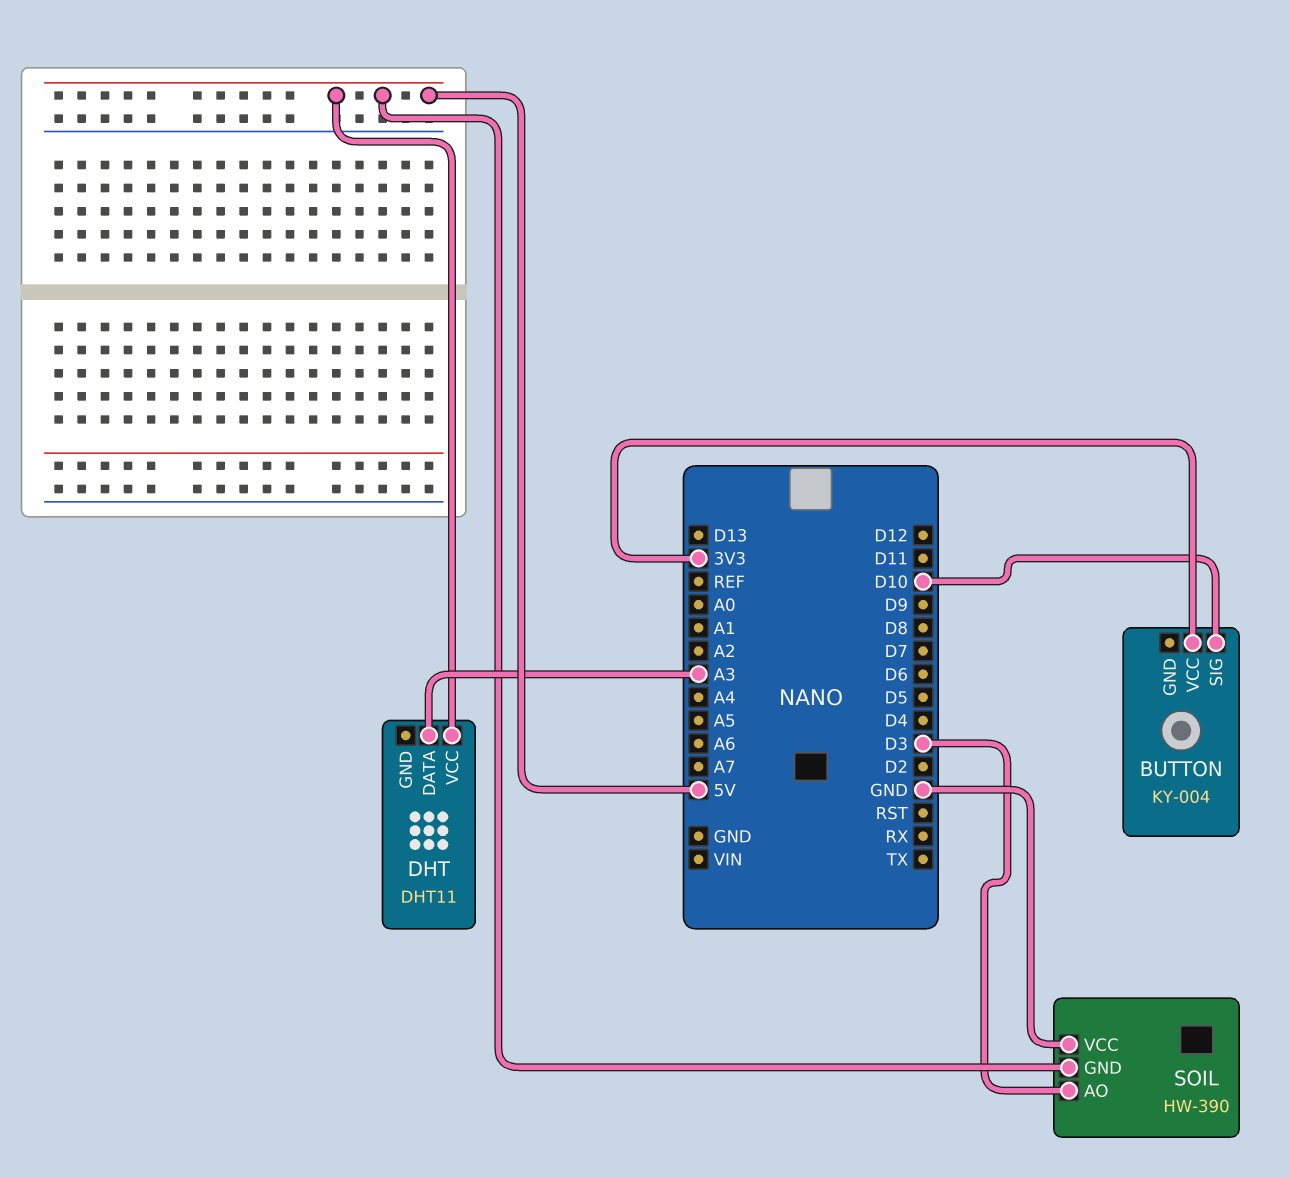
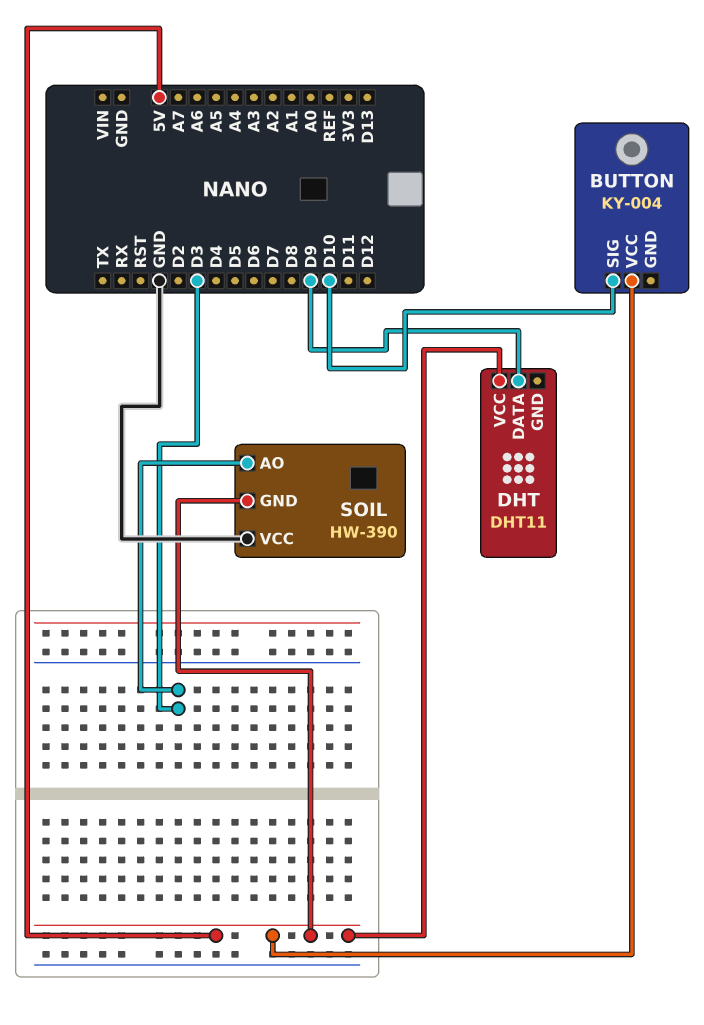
BUTTON pin VCC: 3V3 -> 5V
DHT pin DATA: A3 -> D9

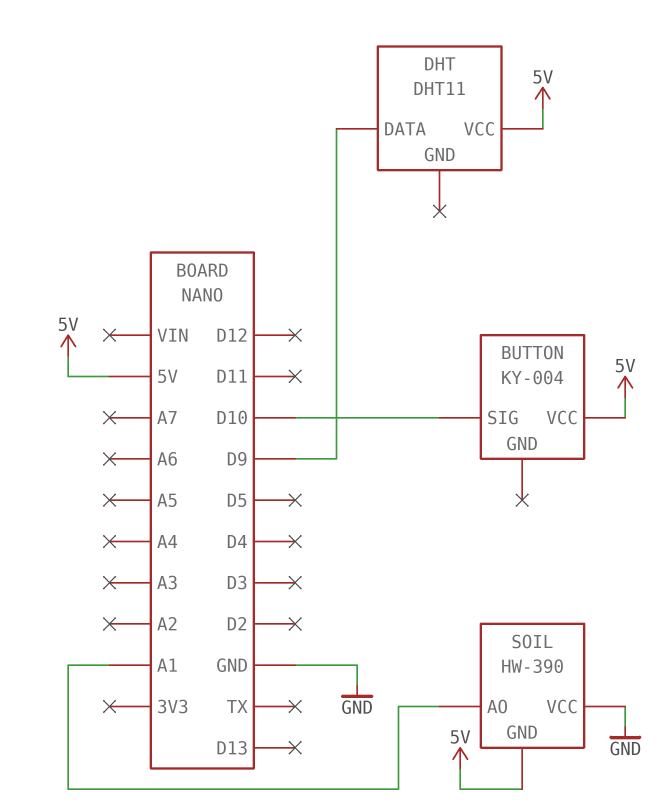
SOIL pin AO: D3 -> A1

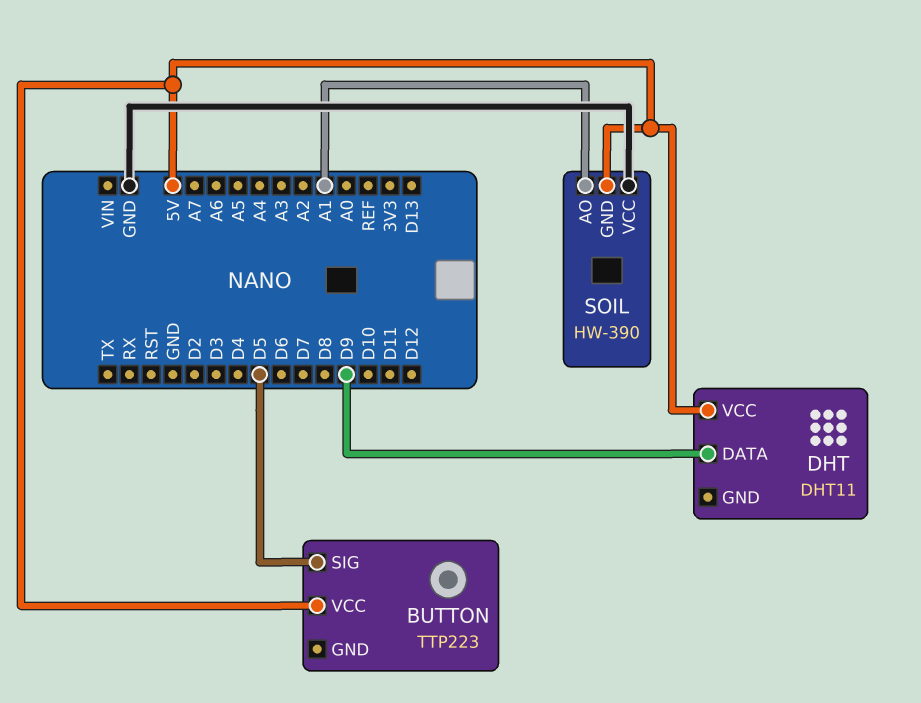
BUTTON: KY-004 -> TTP223
BUTTON pin SIG: D10 -> D5

